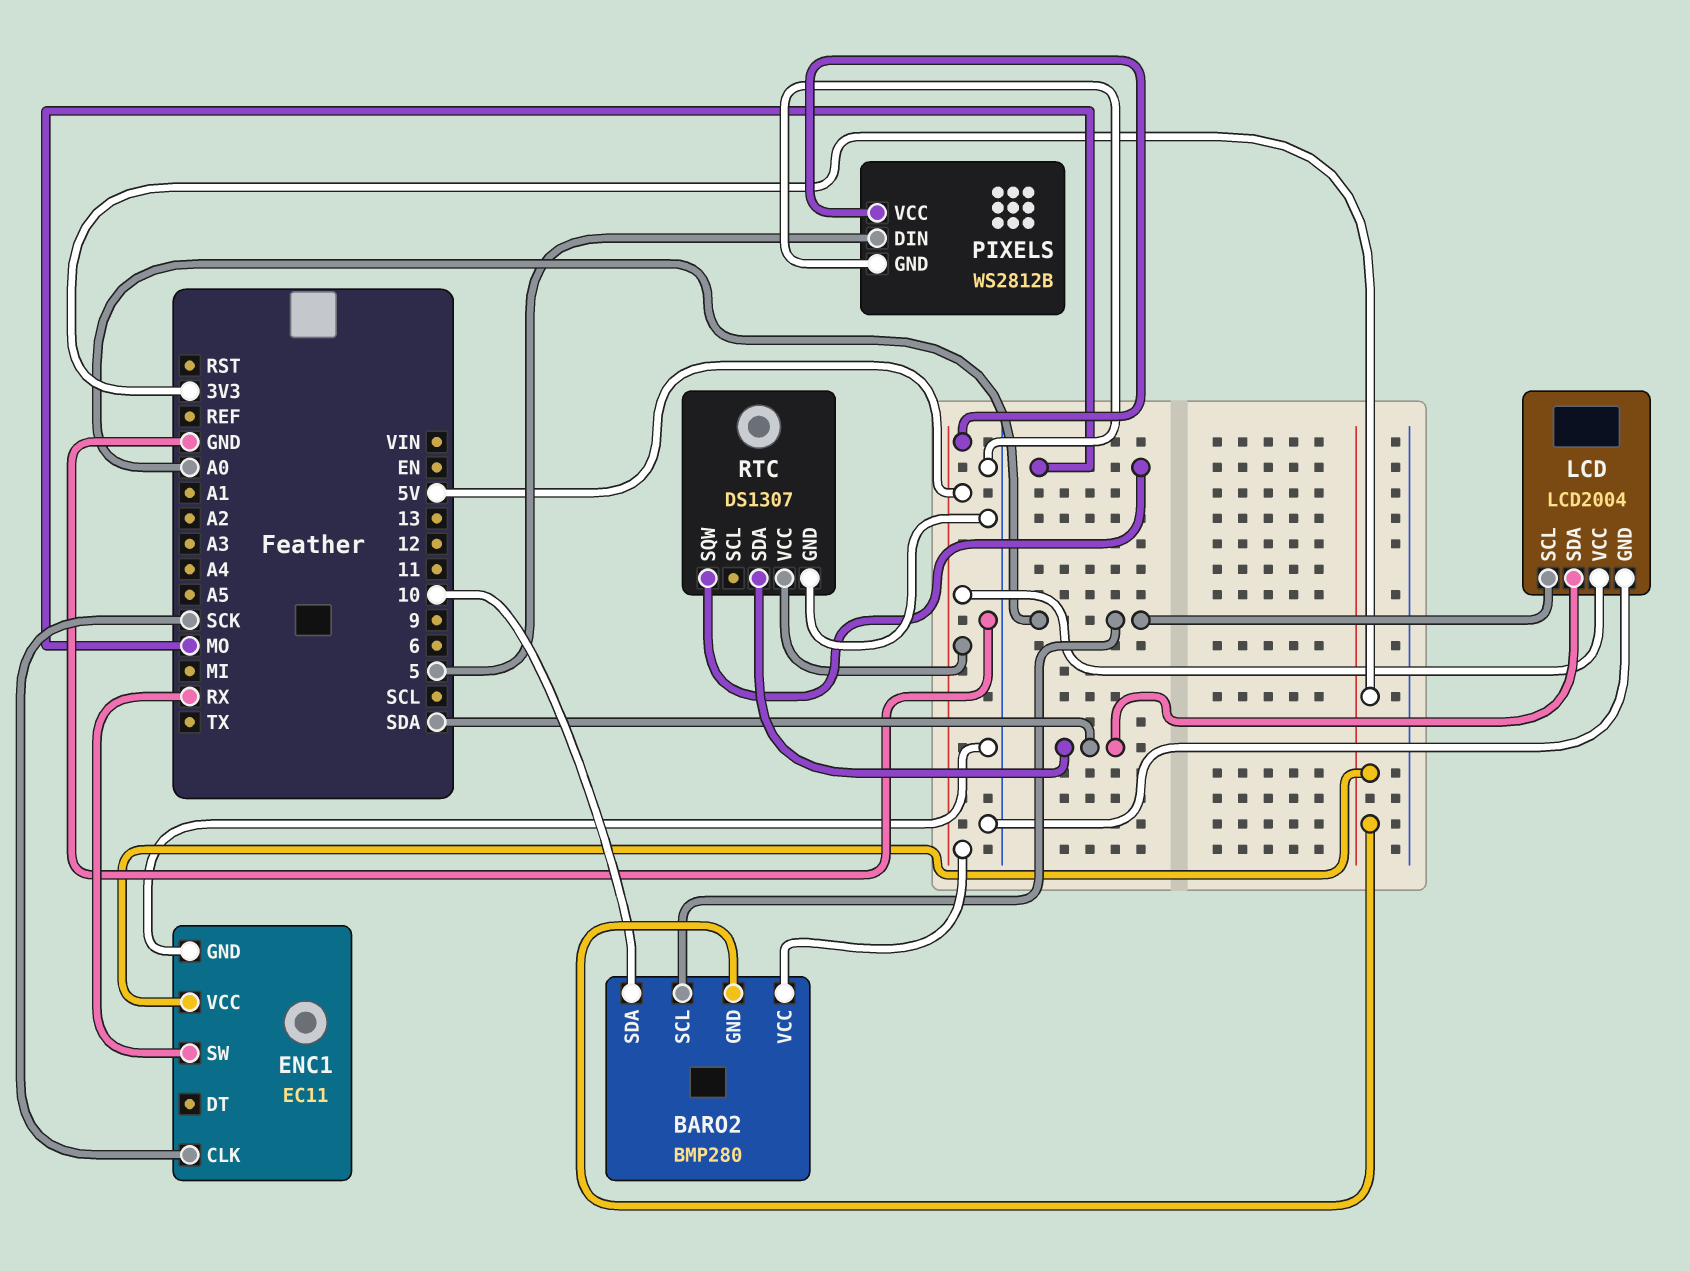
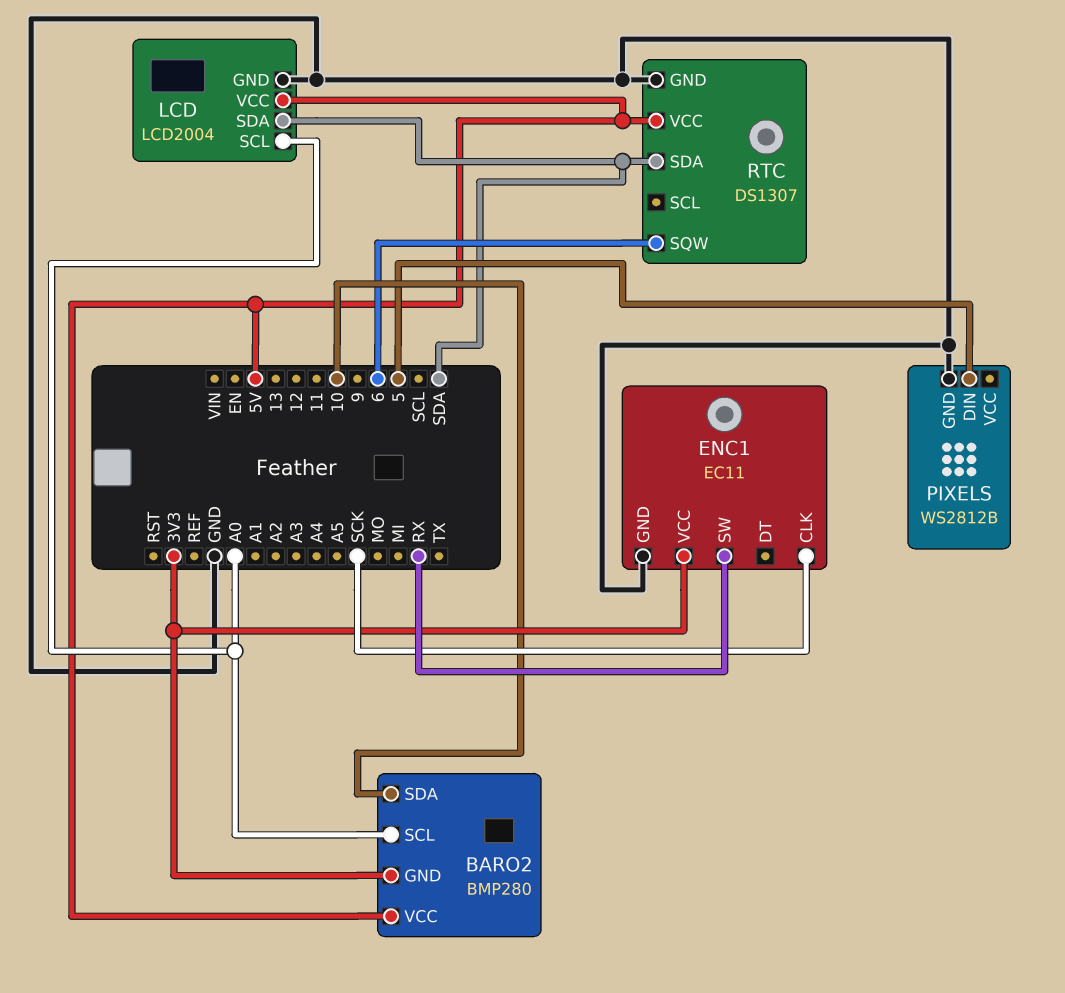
PIXELS pin VCC: 5V -> none
RTC pin SQW: MO -> 6

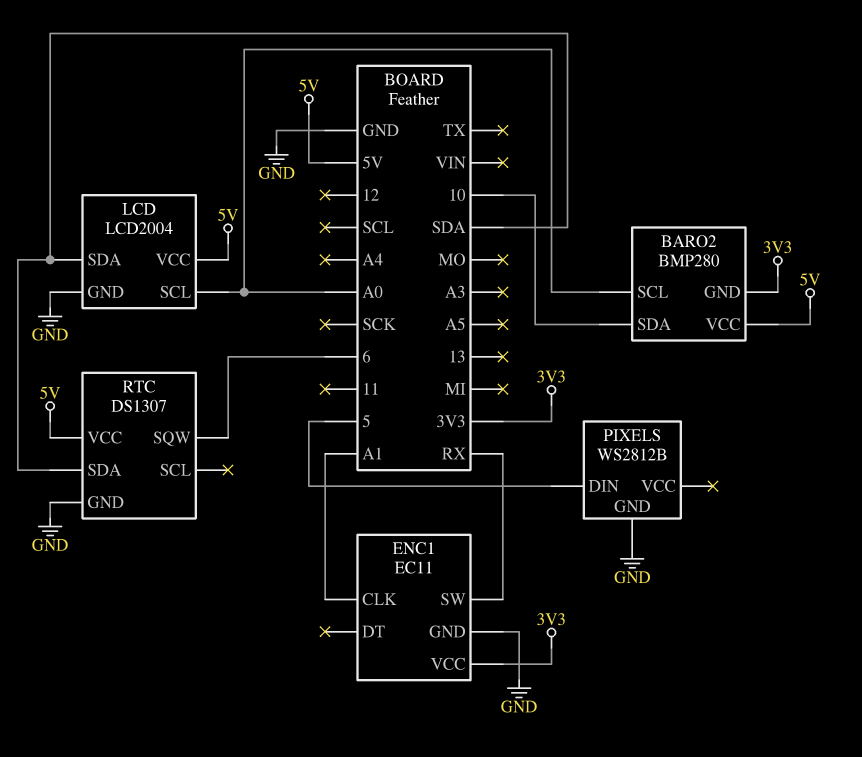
ENC1 pin CLK: SCK -> A1

